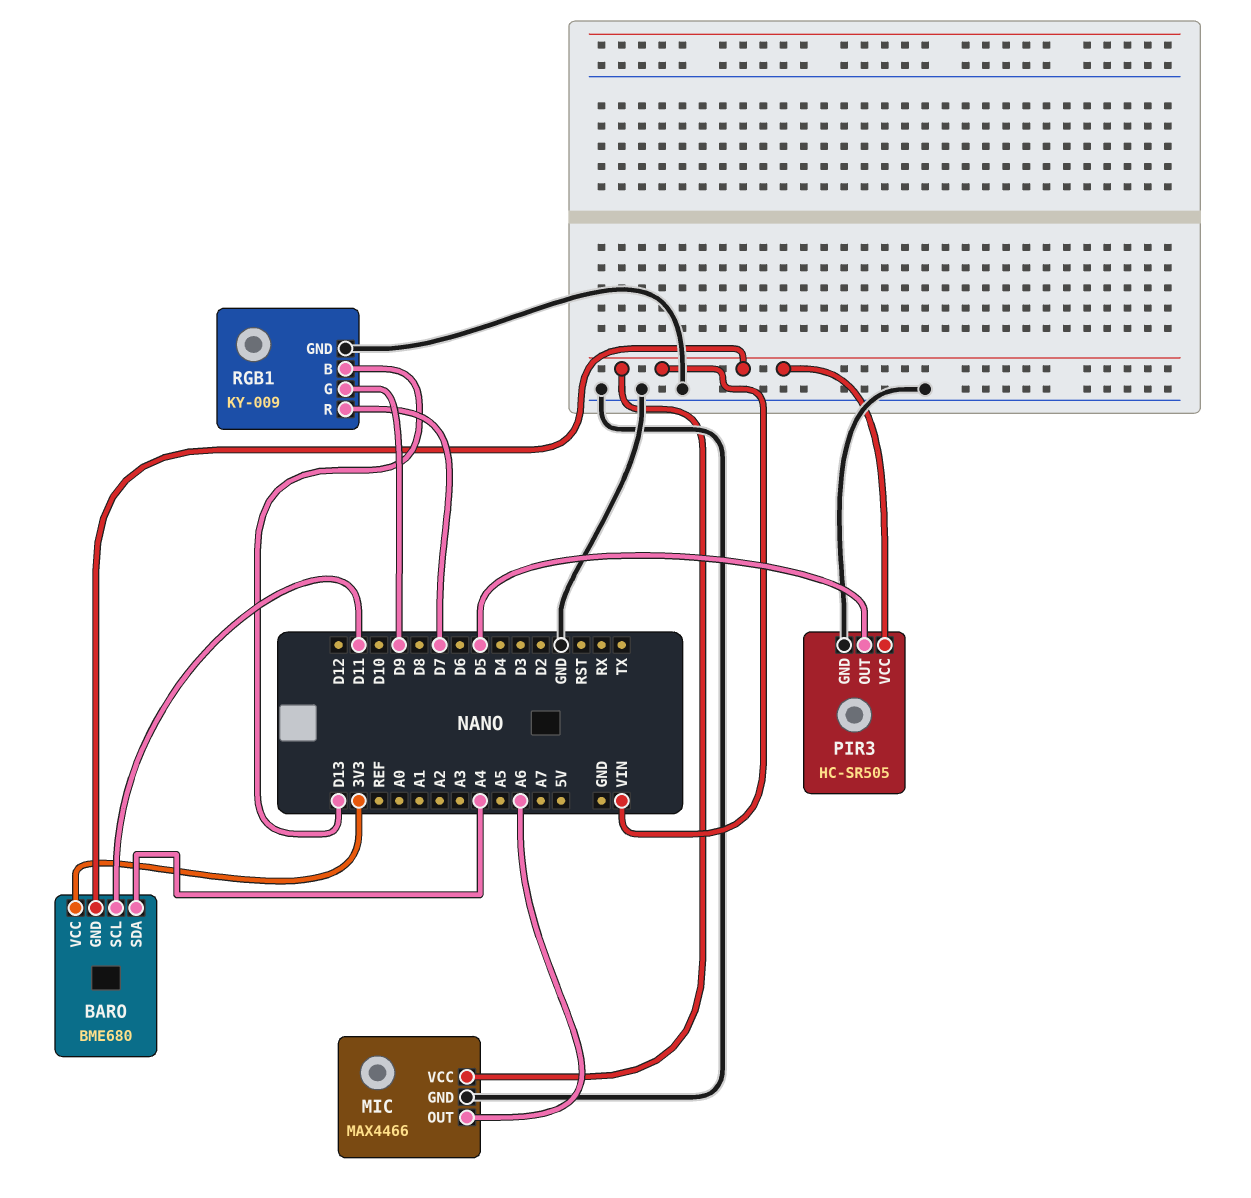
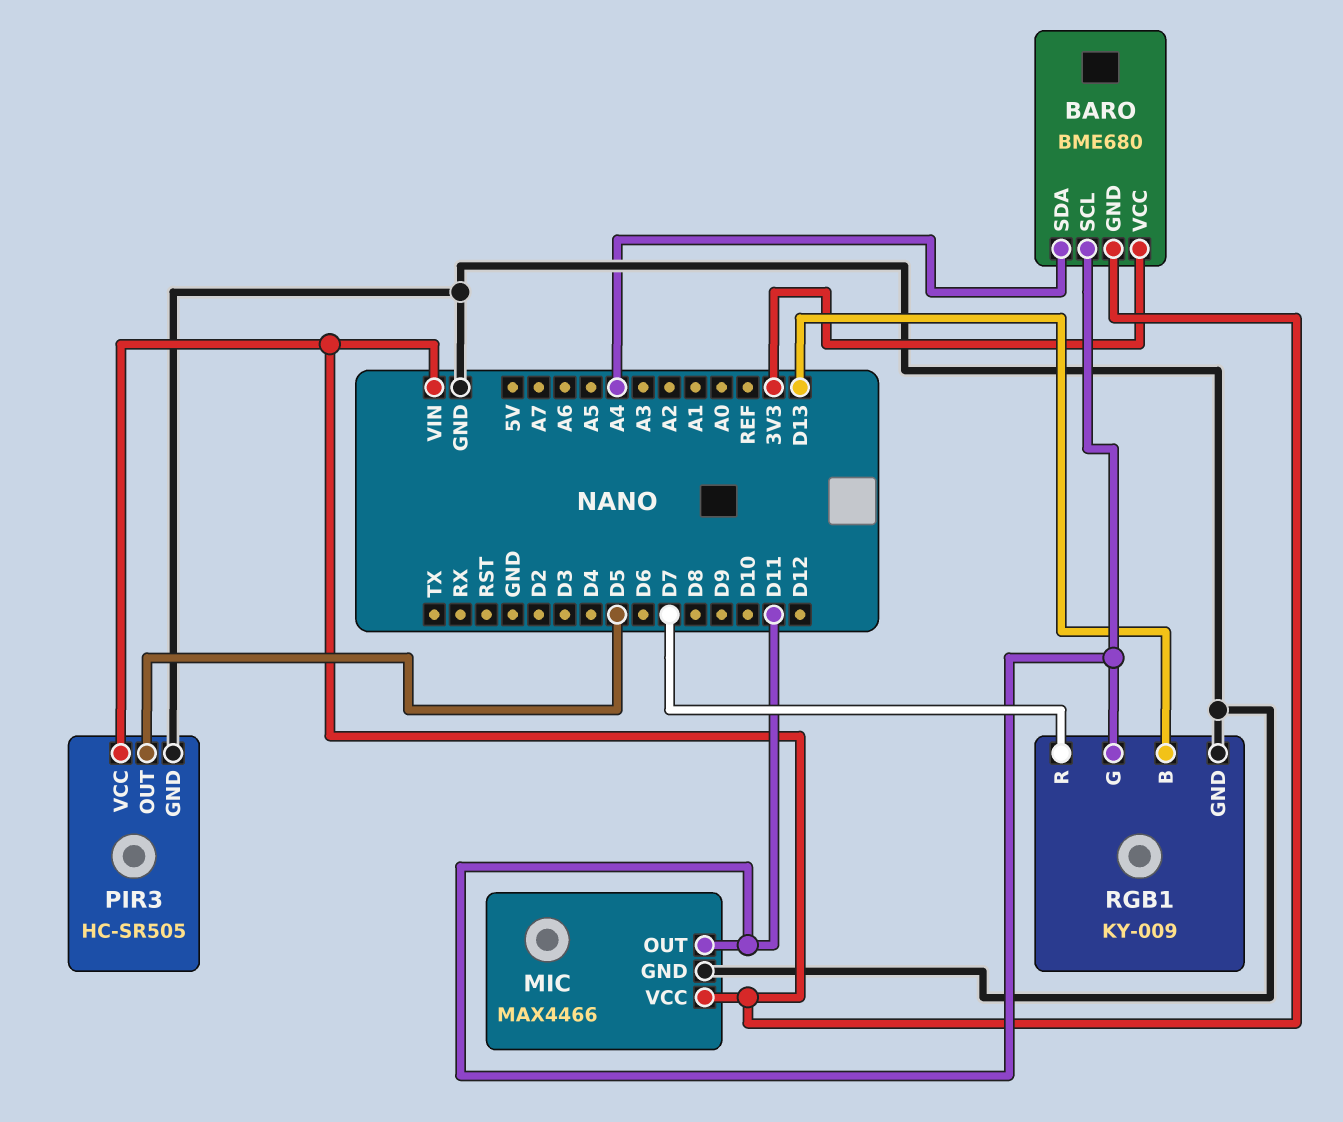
MIC pin OUT: A6 -> D11
RGB1 pin G: D9 -> D11

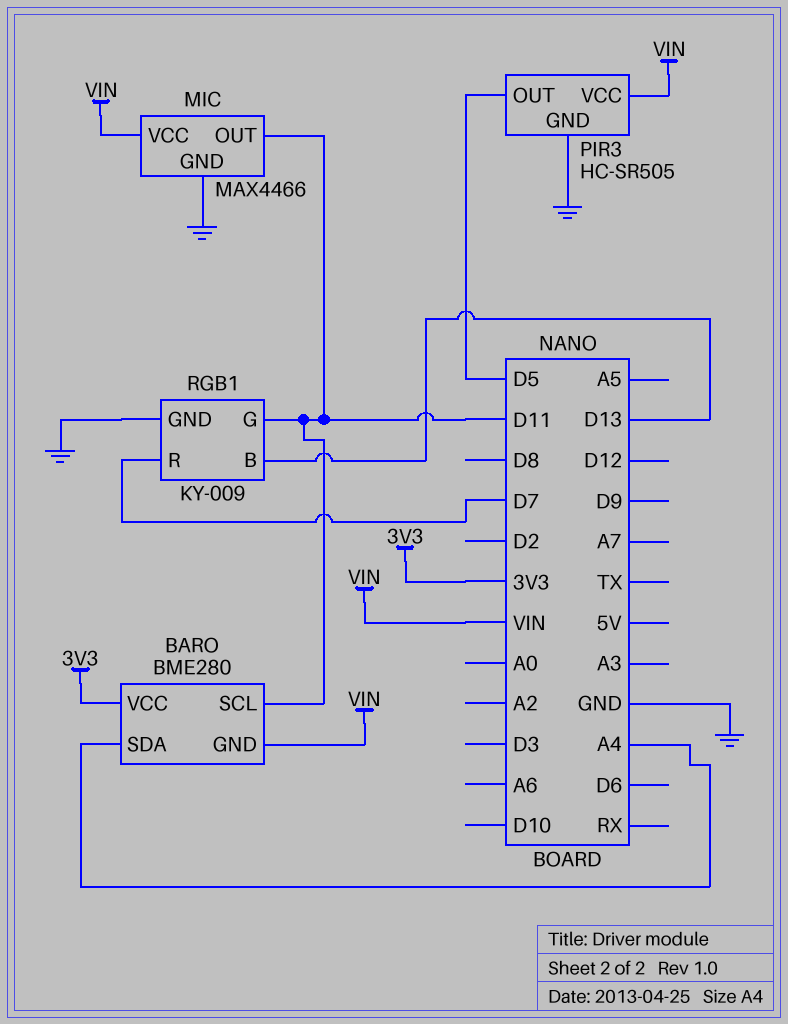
BARO: BME680 -> BME280

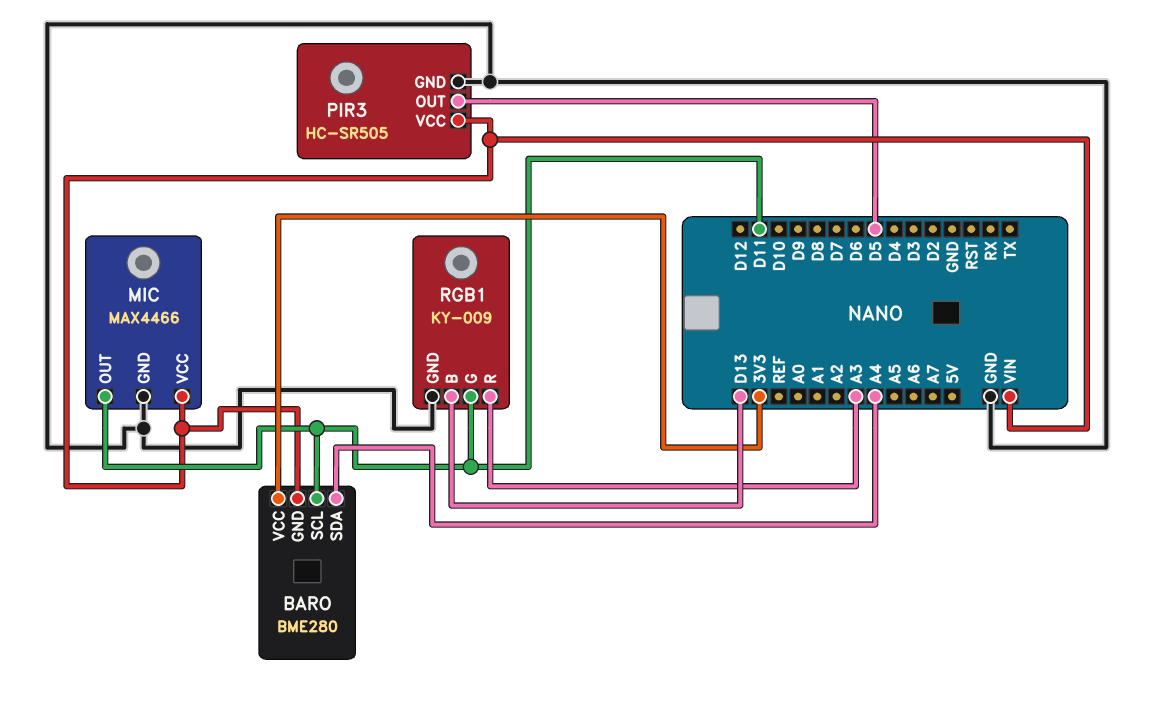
RGB1 pin R: D7 -> A3

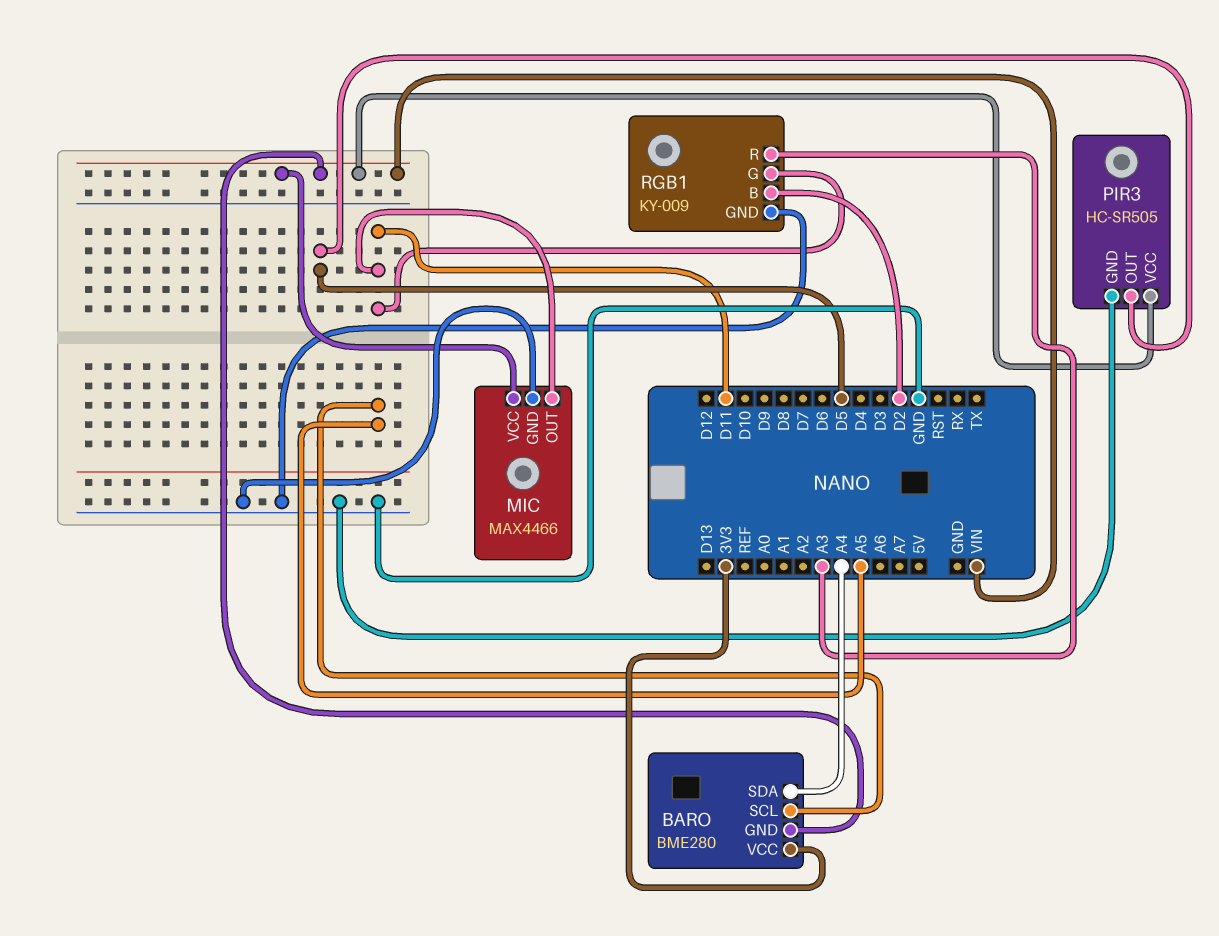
BARO pin SCL: D11 -> A5
RGB1 pin B: D13 -> D2

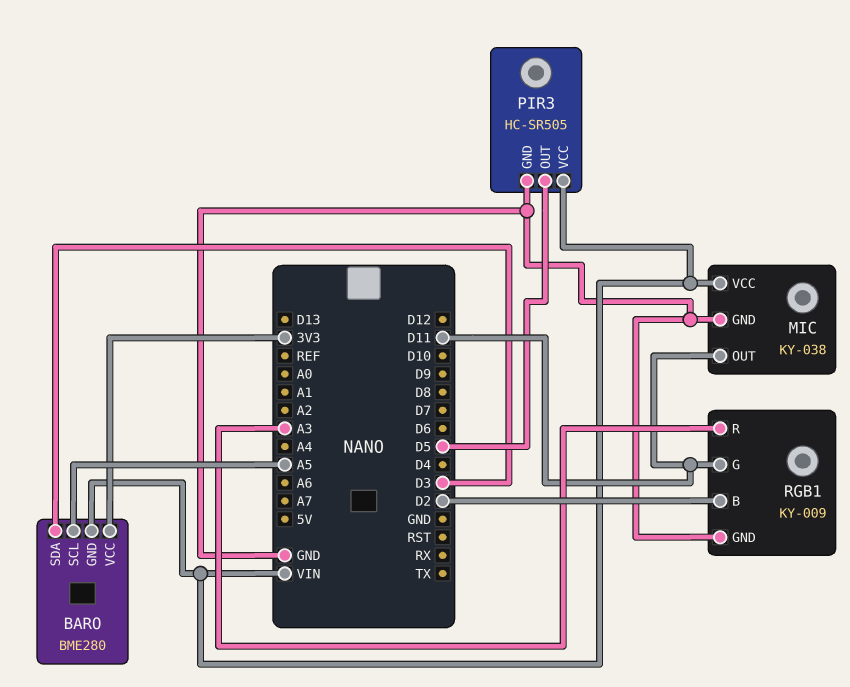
BARO pin SDA: A4 -> D3
MIC: MAX4466 -> KY-038

